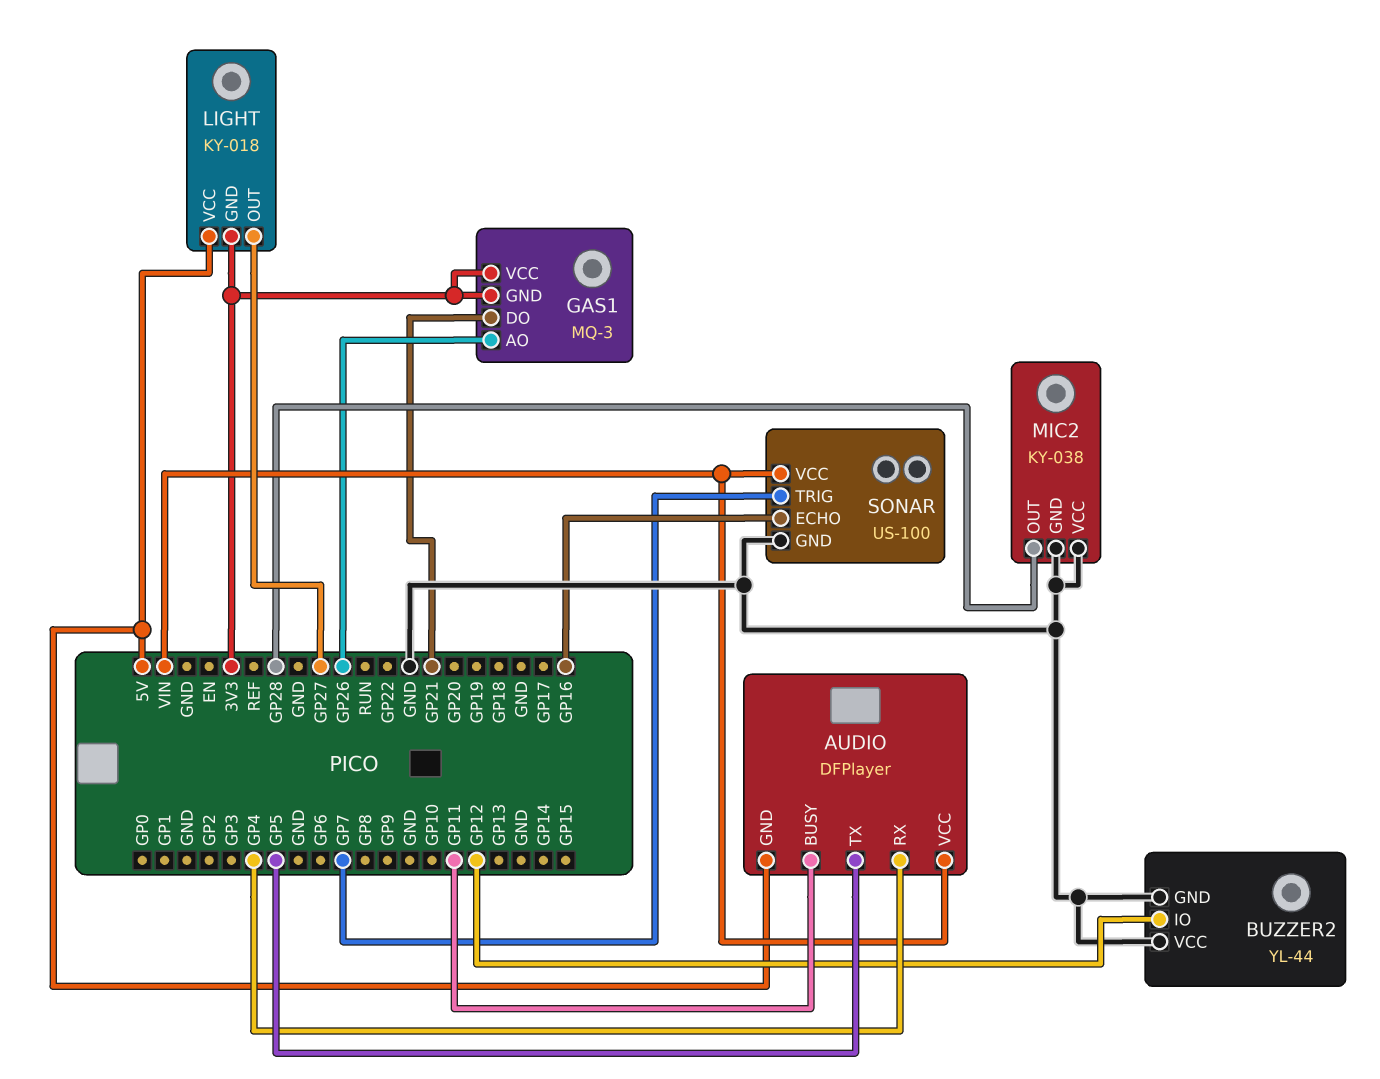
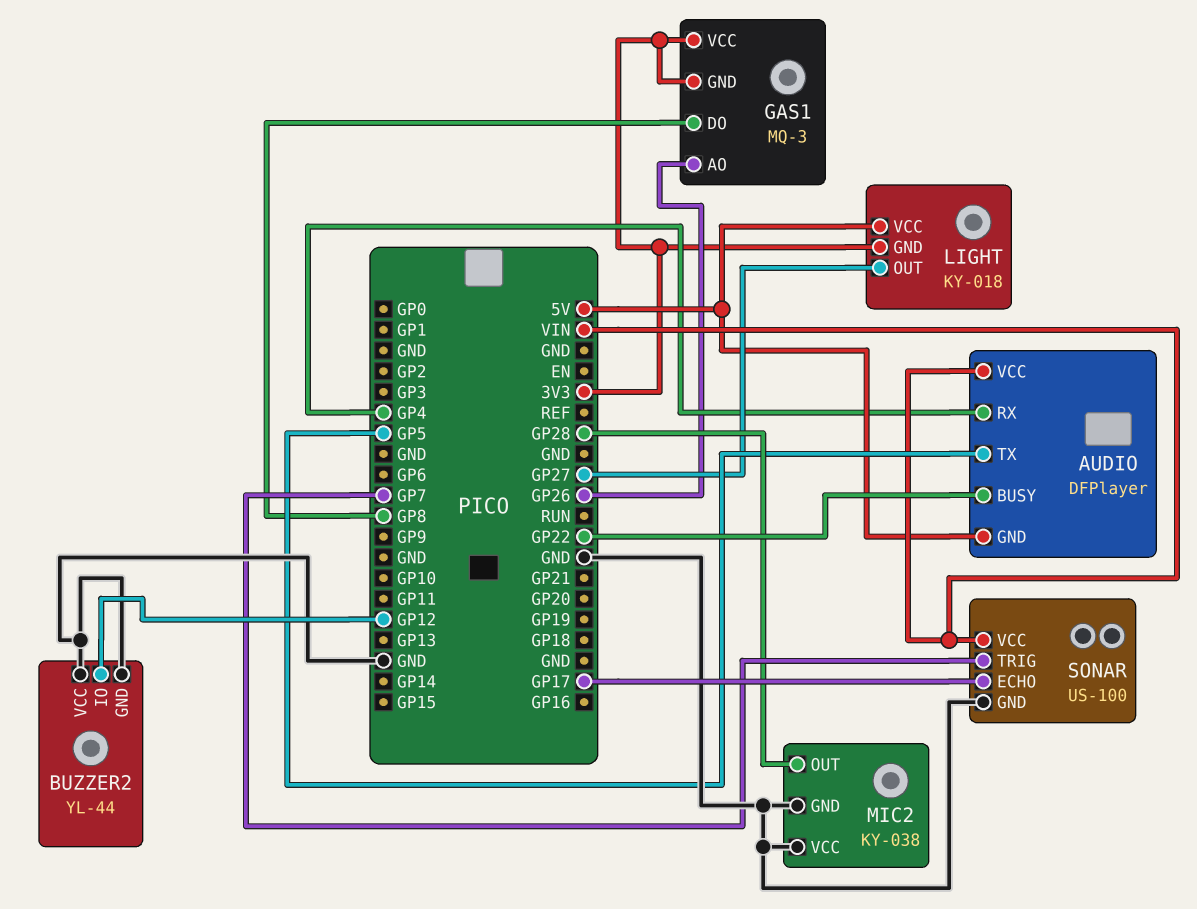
AUDIO pin BUSY: GP11 -> GP22
GAS1 pin DO: GP21 -> GP8
SONAR pin ECHO: GP16 -> GP17

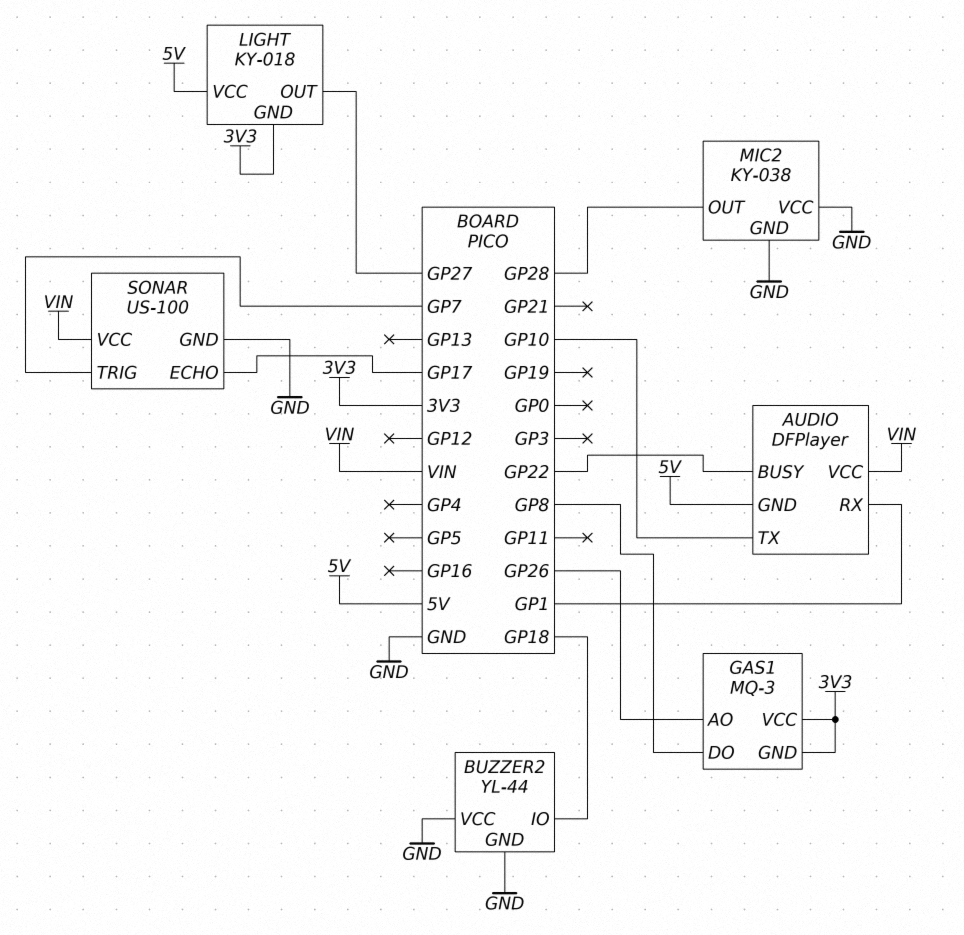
AUDIO pin RX: GP4 -> GP1
AUDIO pin TX: GP5 -> GP10
BUZZER2 pin IO: GP12 -> GP18

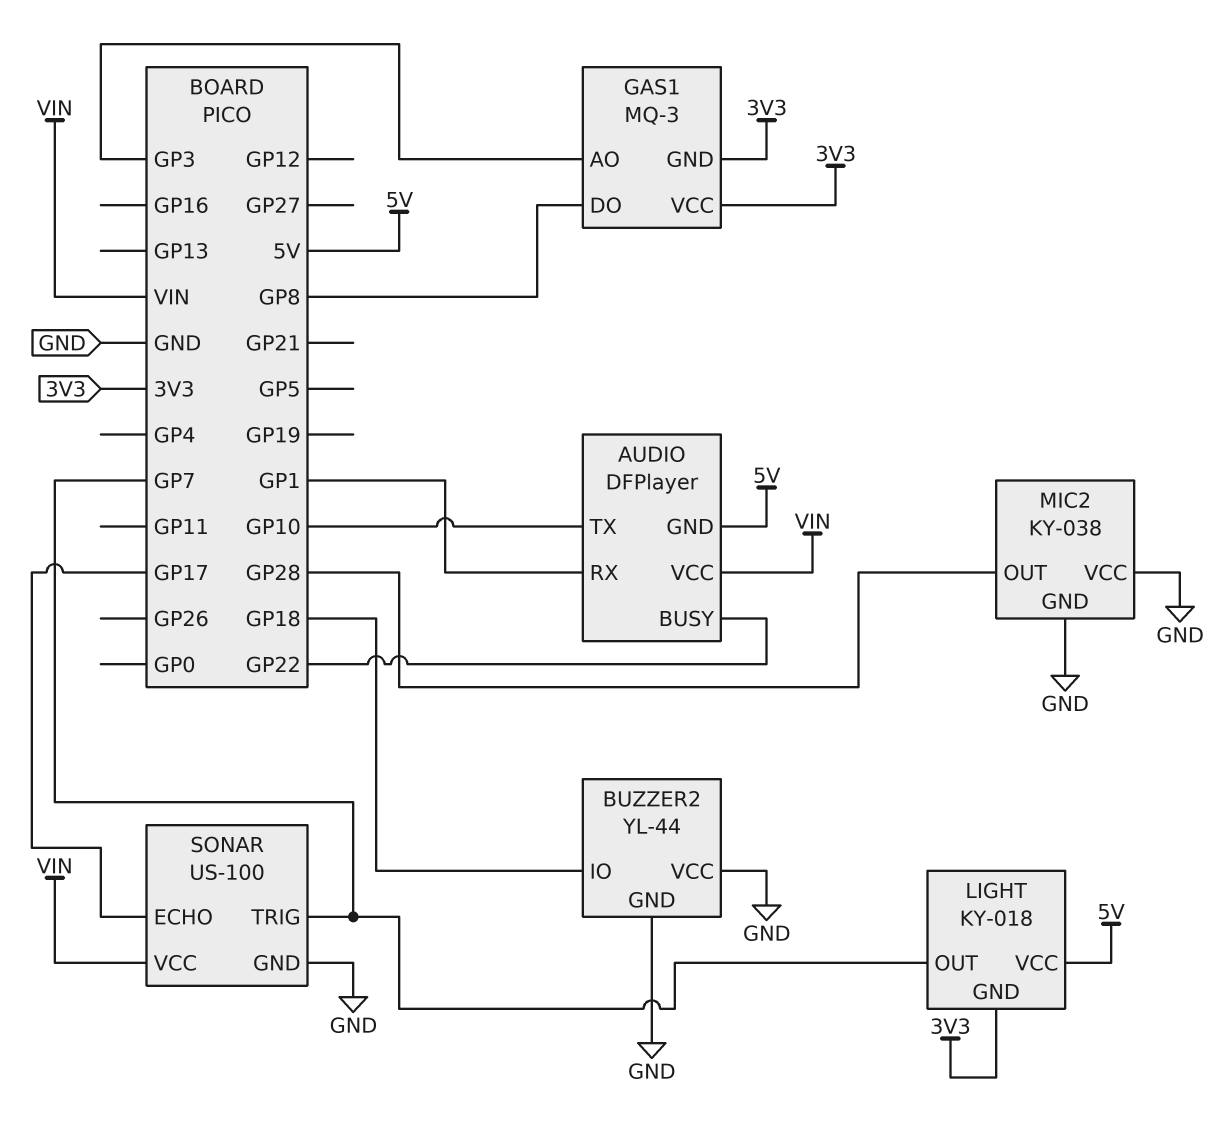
GAS1 pin AO: GP26 -> GP3
LIGHT pin OUT: GP27 -> GP7

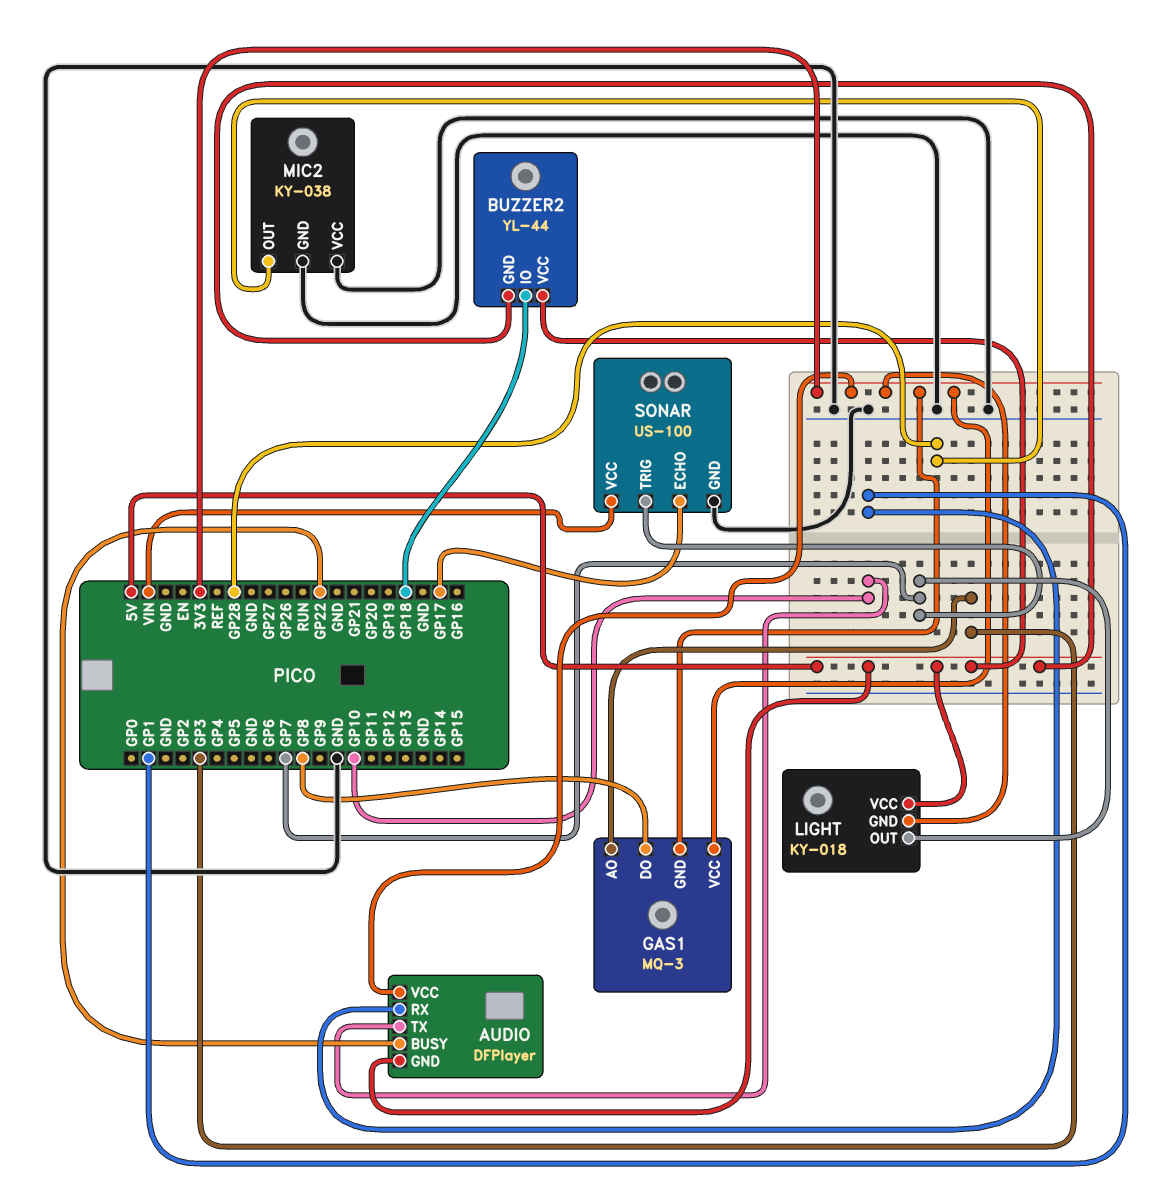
AUDIO pin VCC: VIN -> 3V3
BUZZER2 pin GND: GND -> 5V
BUZZER2 pin VCC: GND -> 5V

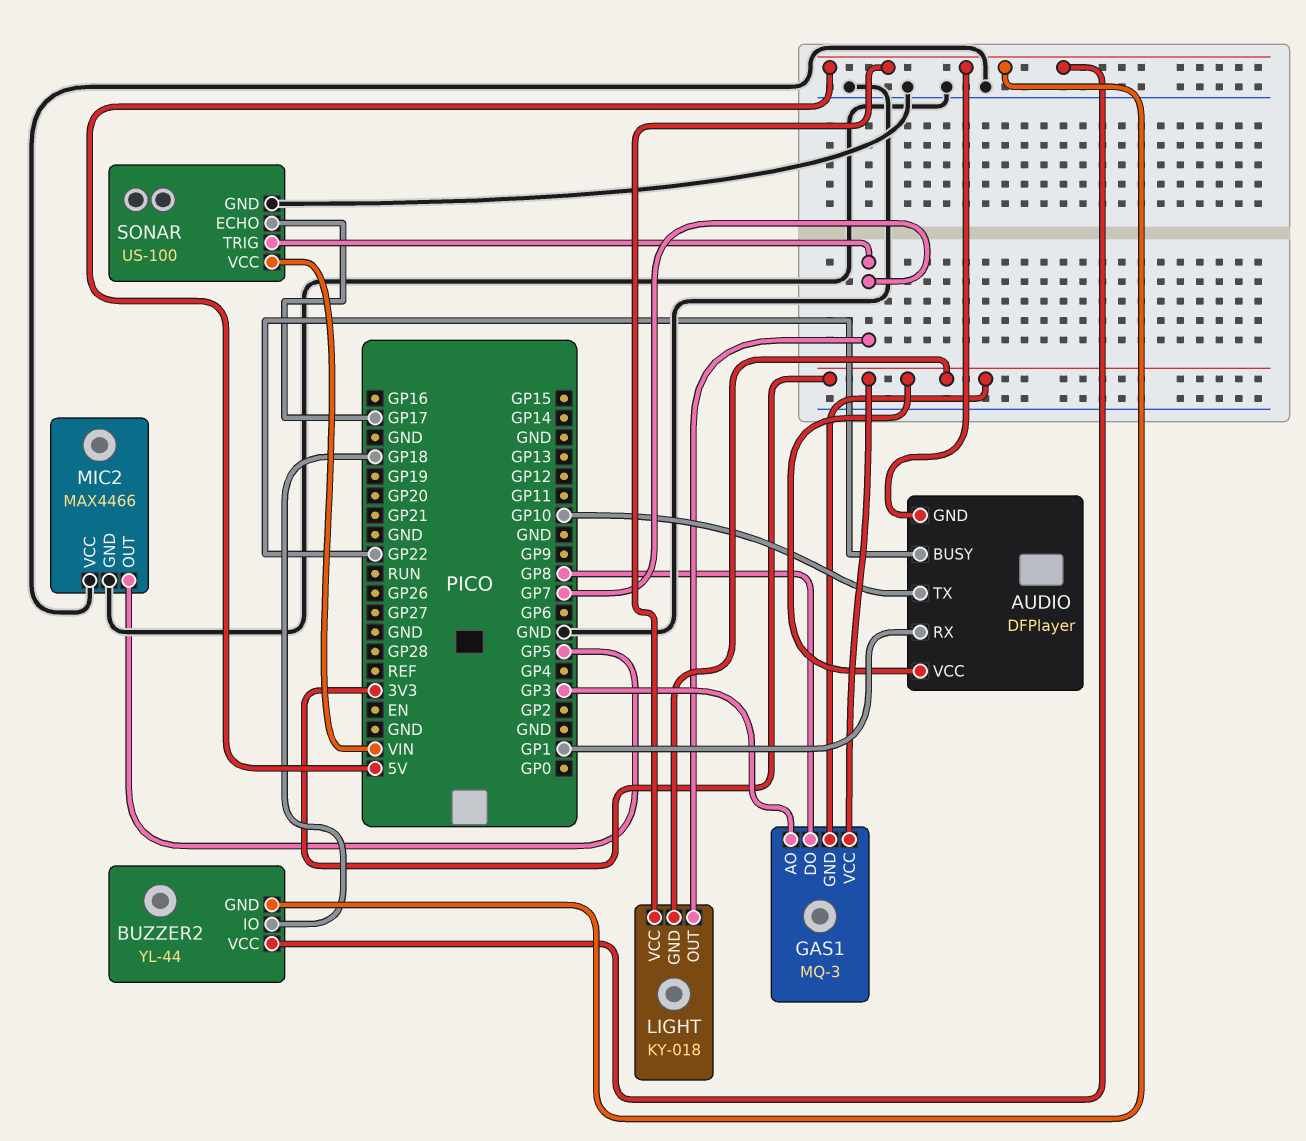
MIC2: KY-038 -> MAX4466
MIC2 pin OUT: GP28 -> GP5

